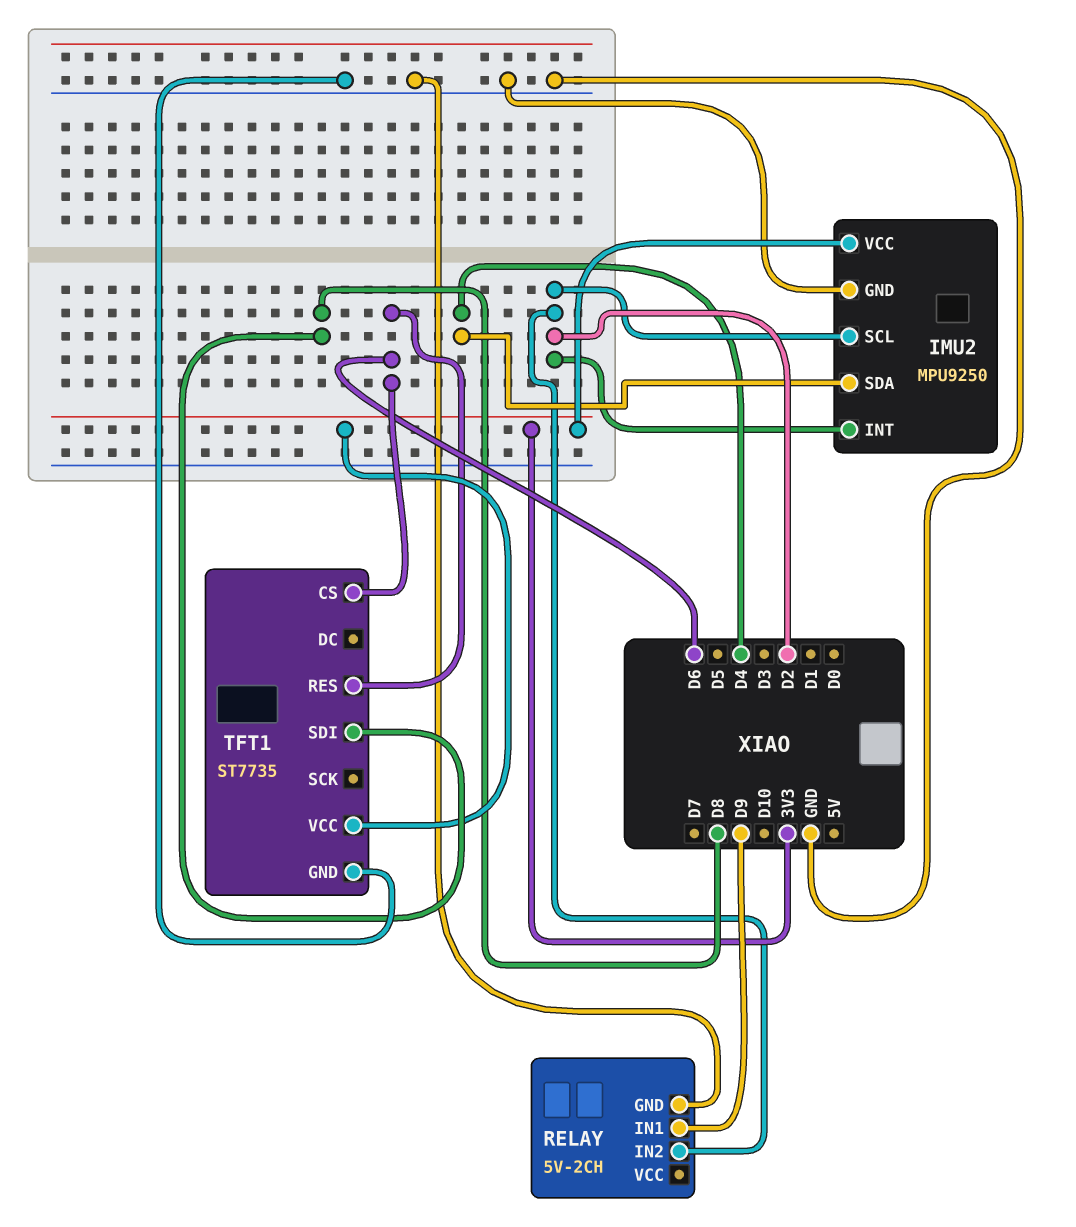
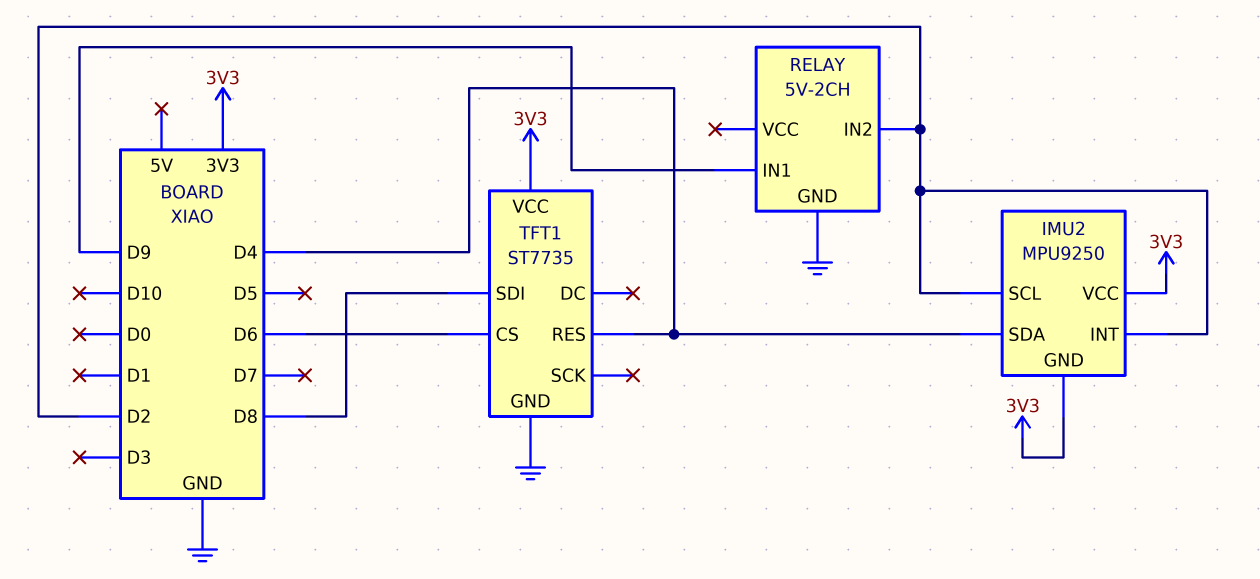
IMU2 pin GND: GND -> 3V3
TFT1 pin RES: D6 -> D4

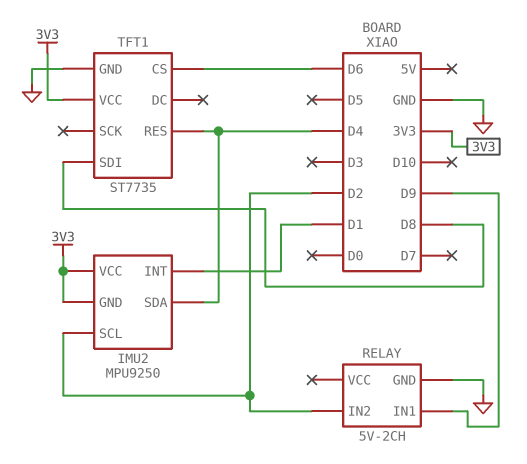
IMU2 pin INT: D2 -> D1

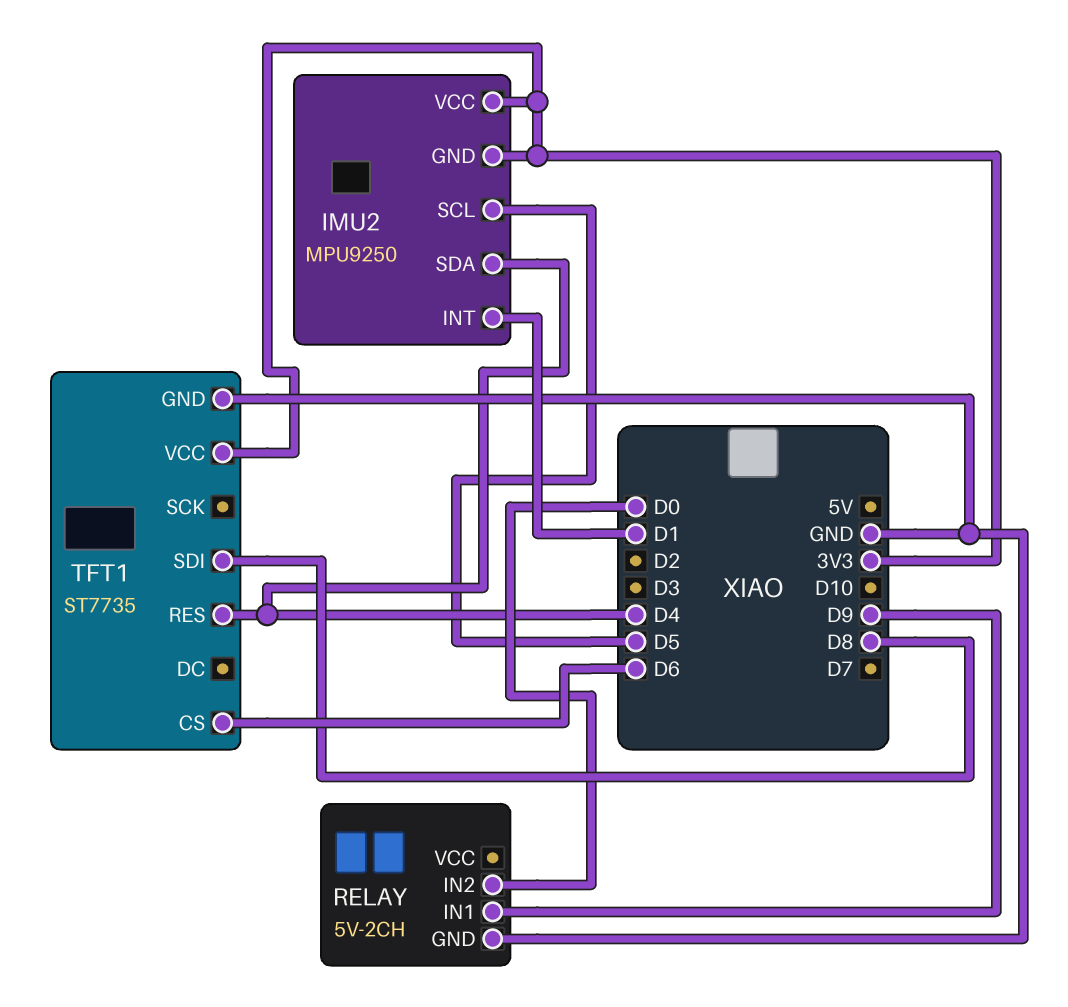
IMU2 pin SCL: D2 -> D5
RELAY pin IN2: D2 -> D0

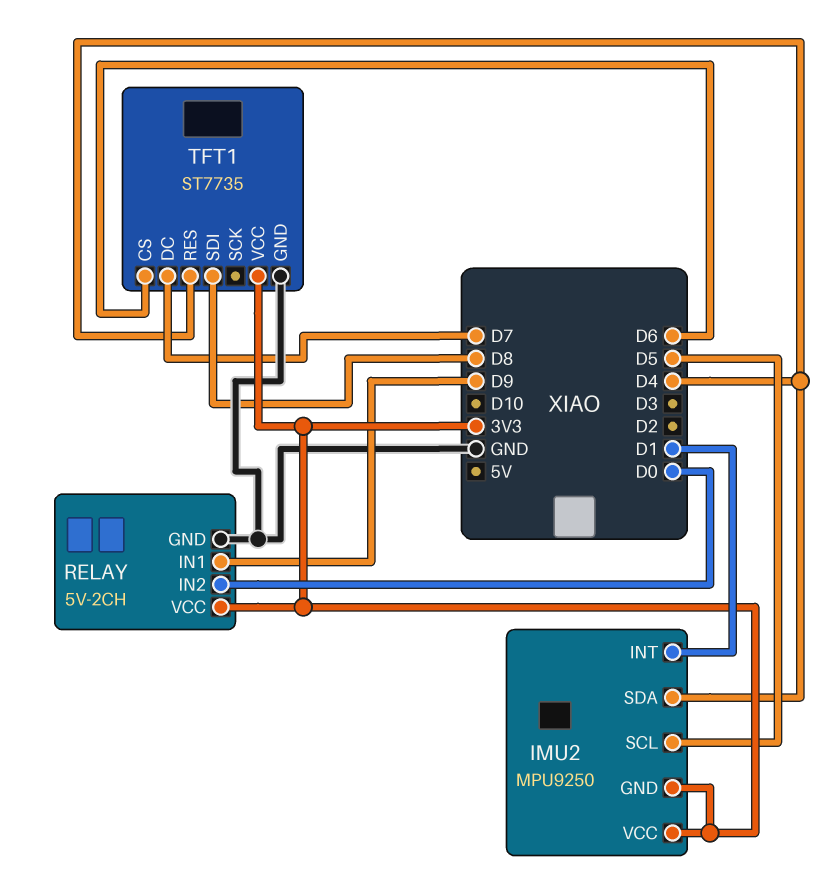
RELAY pin VCC: none -> 3V3
TFT1 pin DC: none -> D7

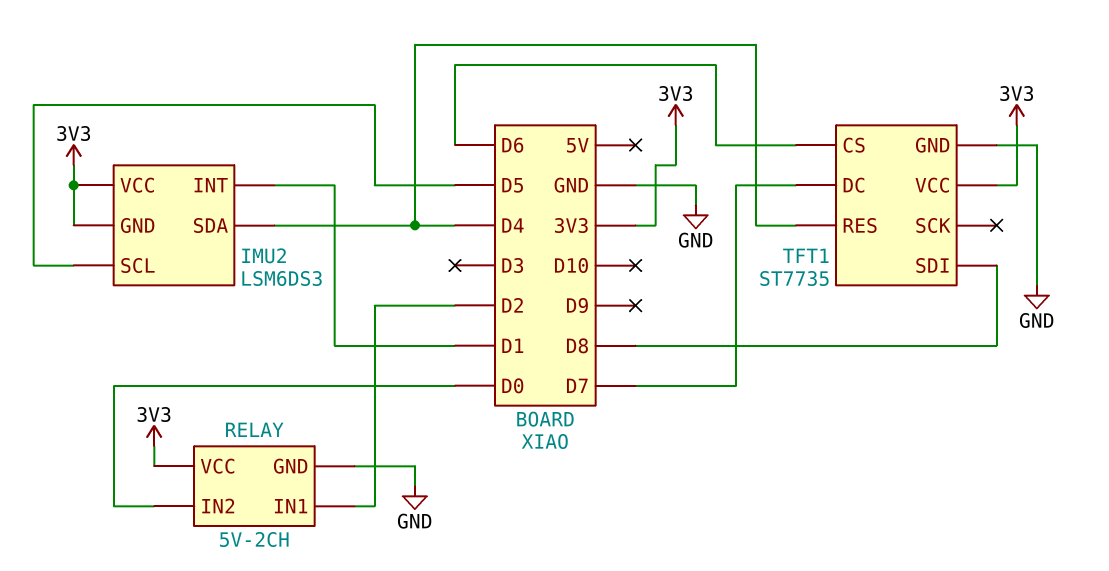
IMU2: MPU9250 -> LSM6DS3
RELAY pin IN1: D9 -> D2

